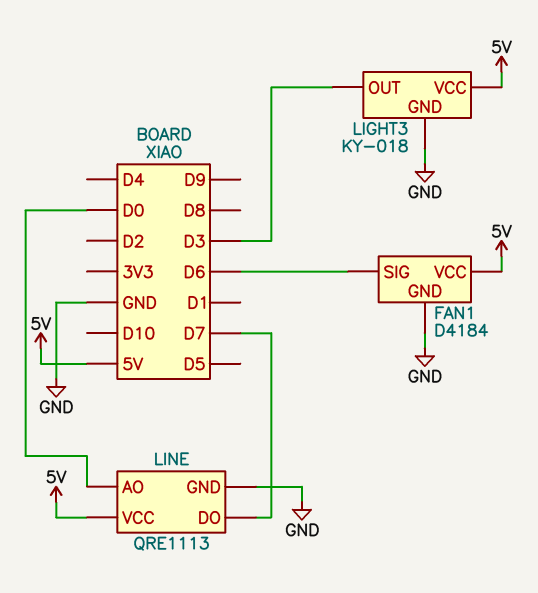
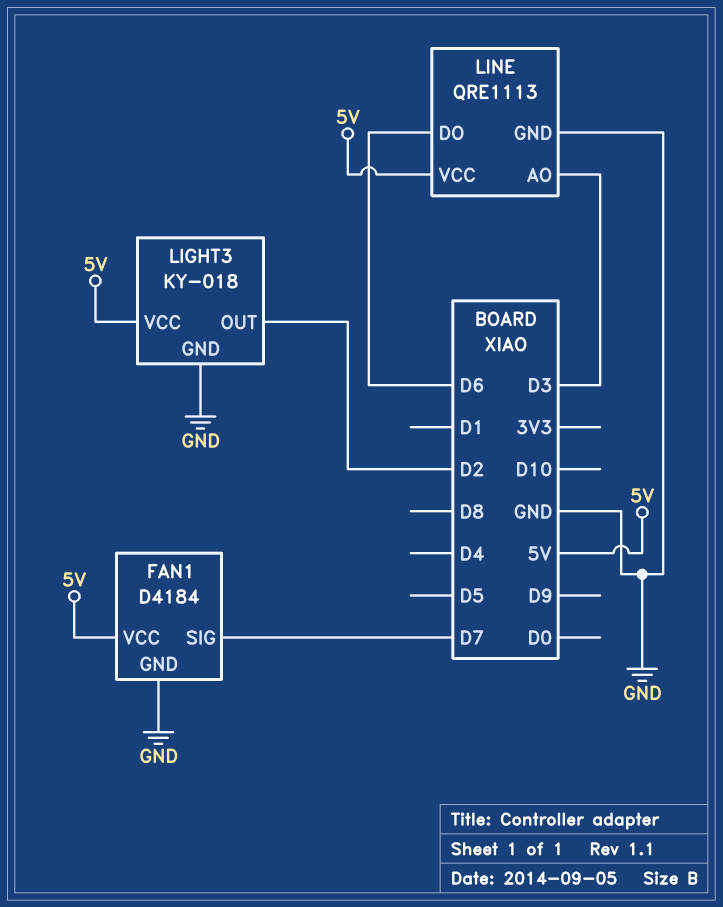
FAN1 pin SIG: D6 -> D7
LIGHT3 pin OUT: D3 -> D2
LINE pin AO: D0 -> D3
LINE pin DO: D7 -> D6

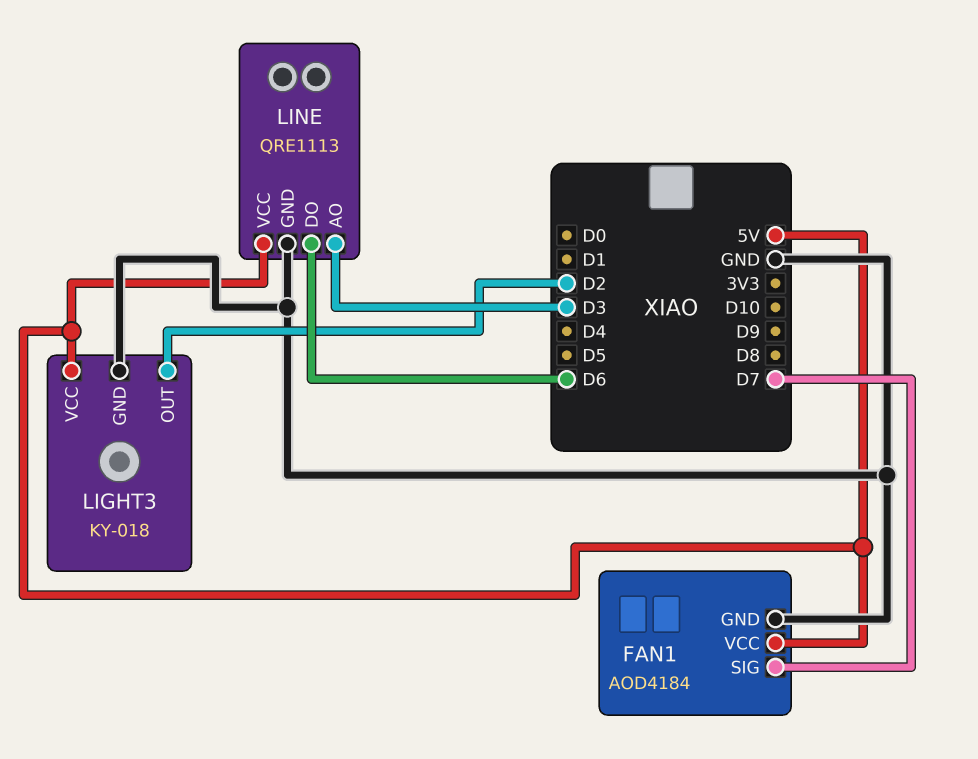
FAN1: D4184 -> AOD4184

